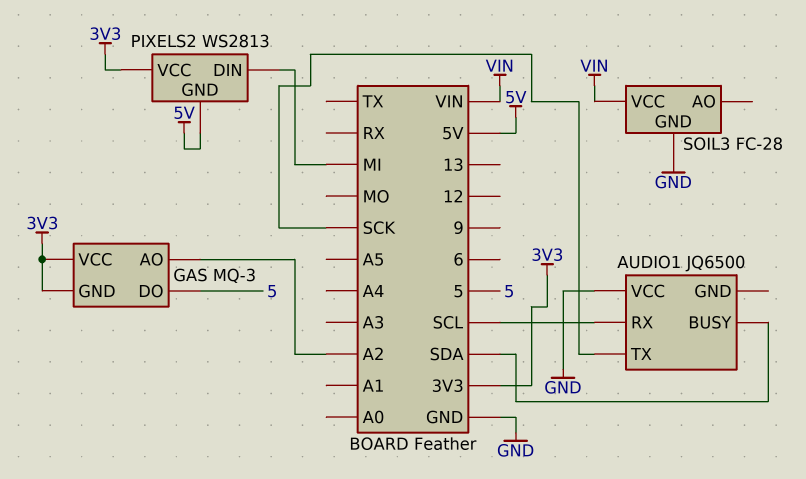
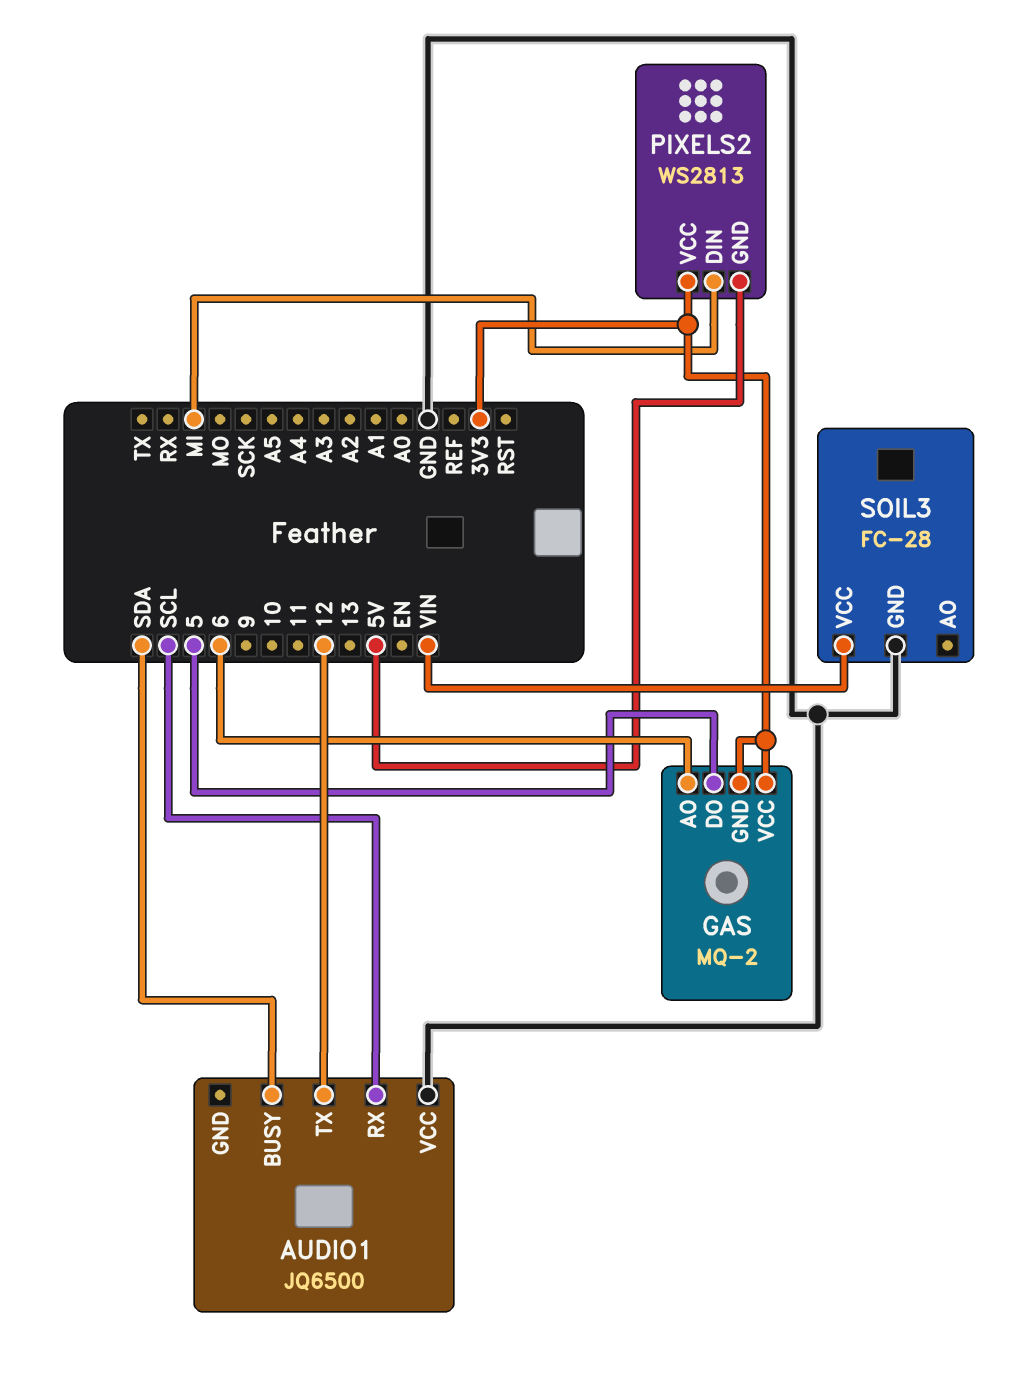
AUDIO1 pin TX: SCK -> 12
GAS: MQ-3 -> MQ-2
GAS pin AO: A2 -> 6

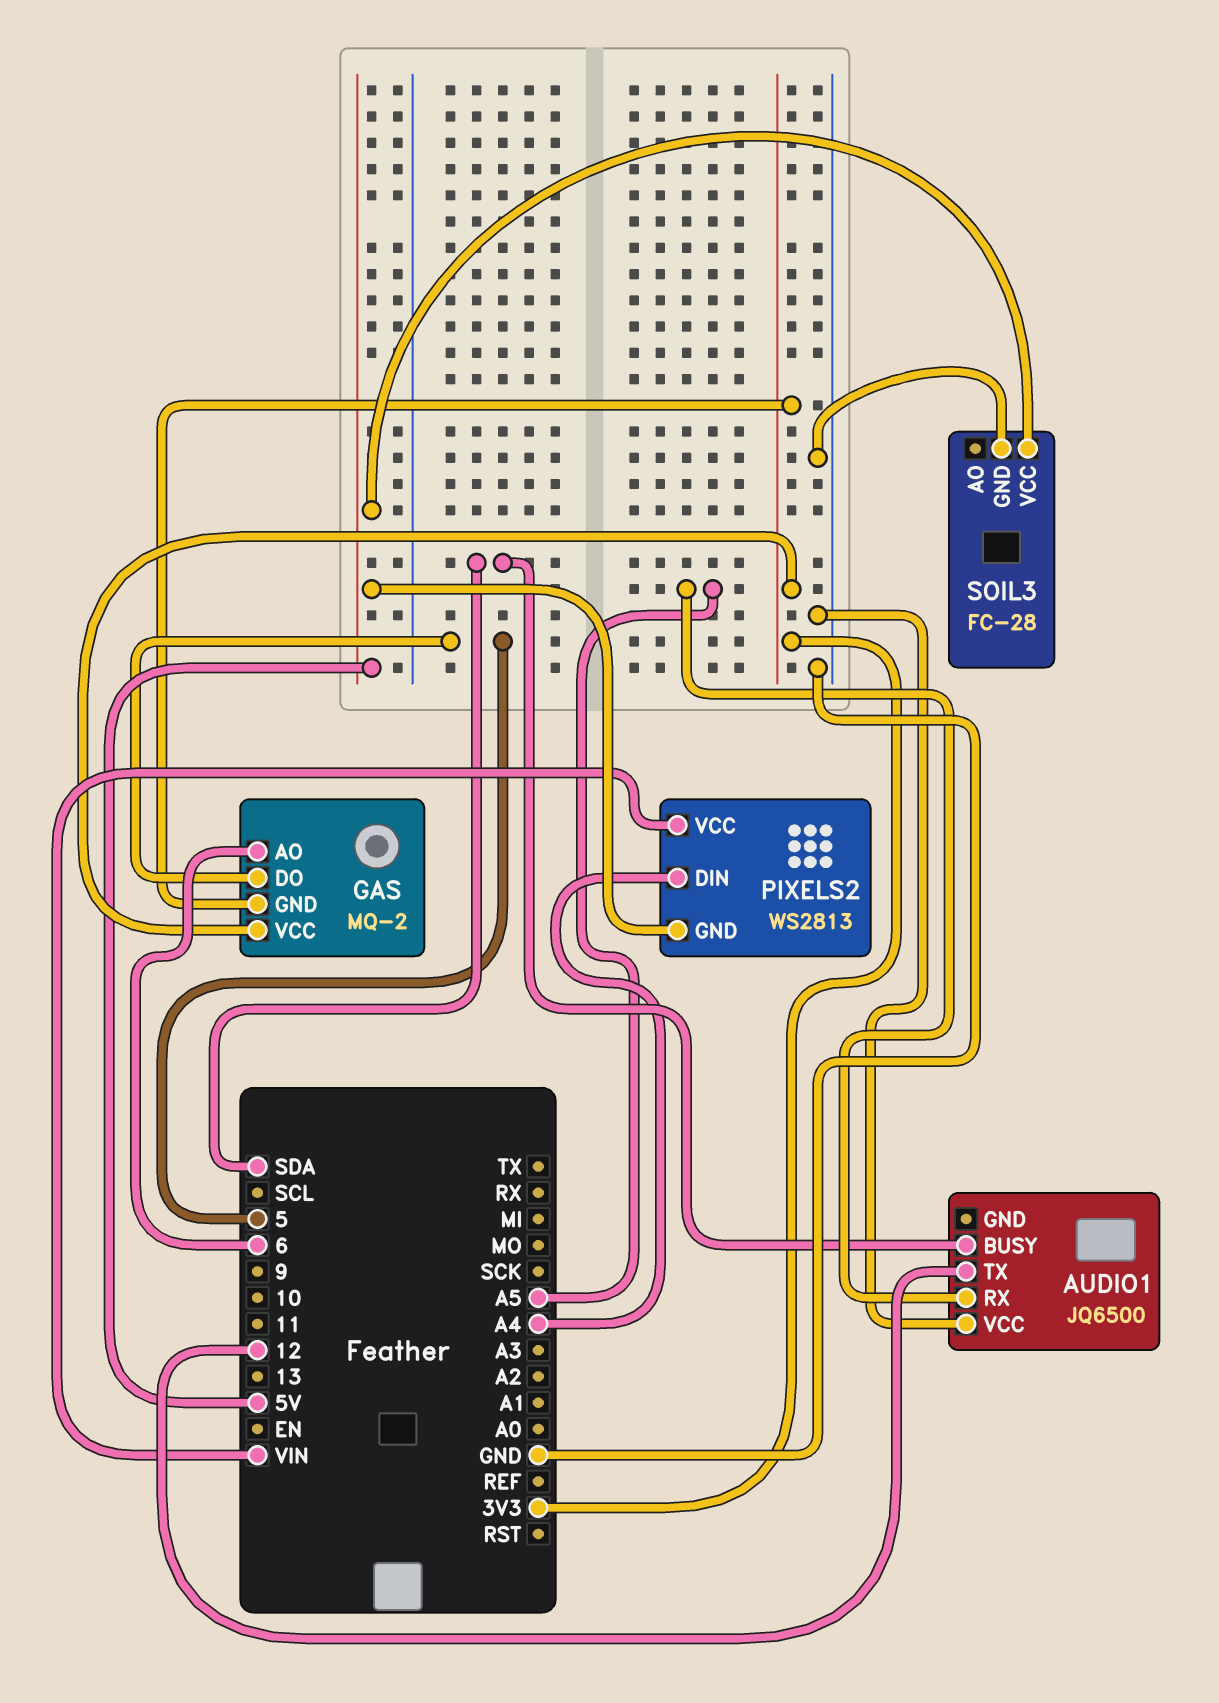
AUDIO1 pin RX: SCL -> A5
PIXELS2 pin DIN: MI -> A4
PIXELS2 pin VCC: 3V3 -> VIN
SOIL3 pin VCC: VIN -> 5V

